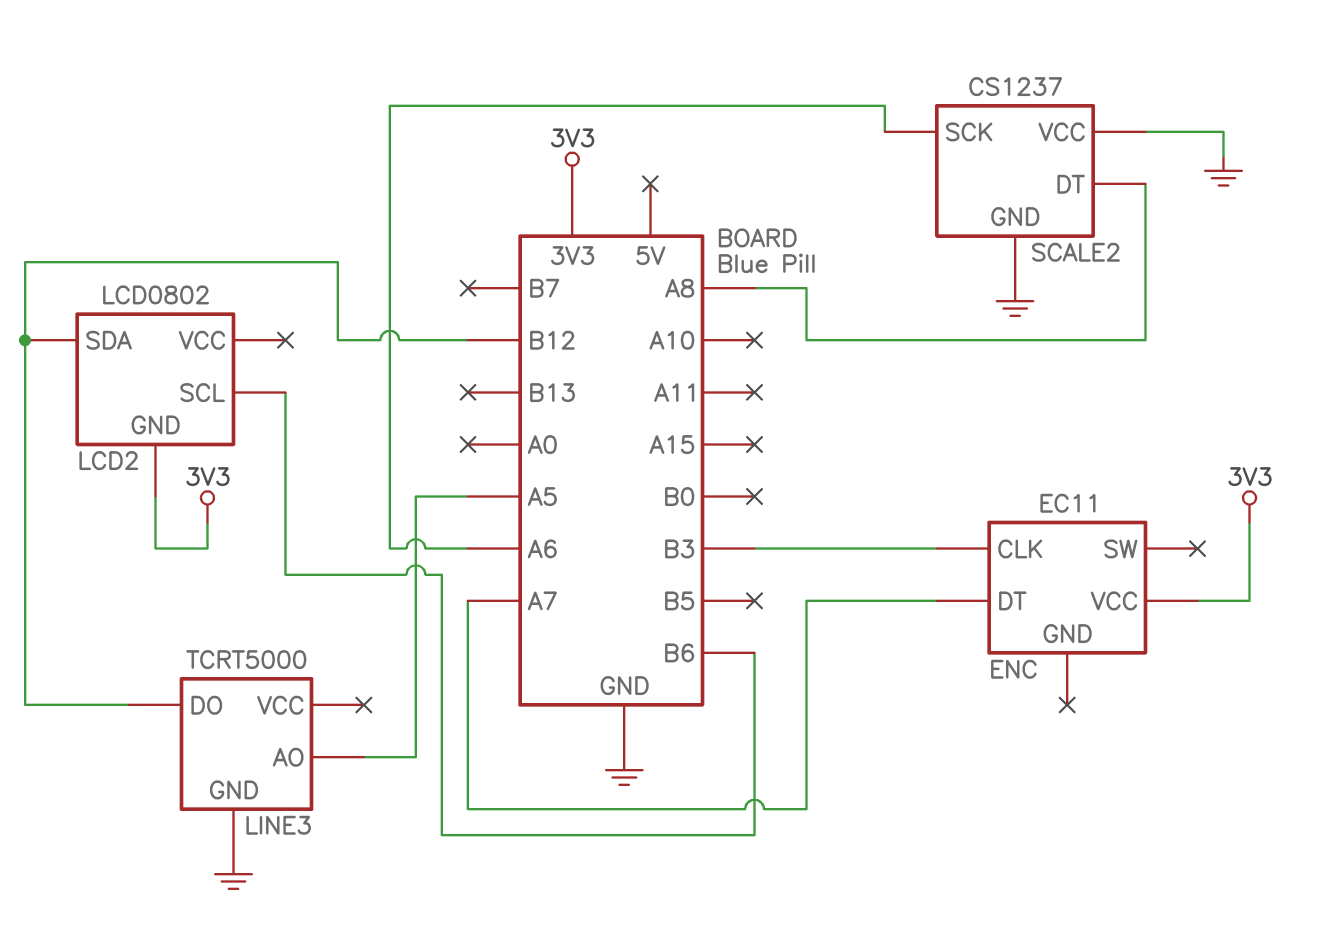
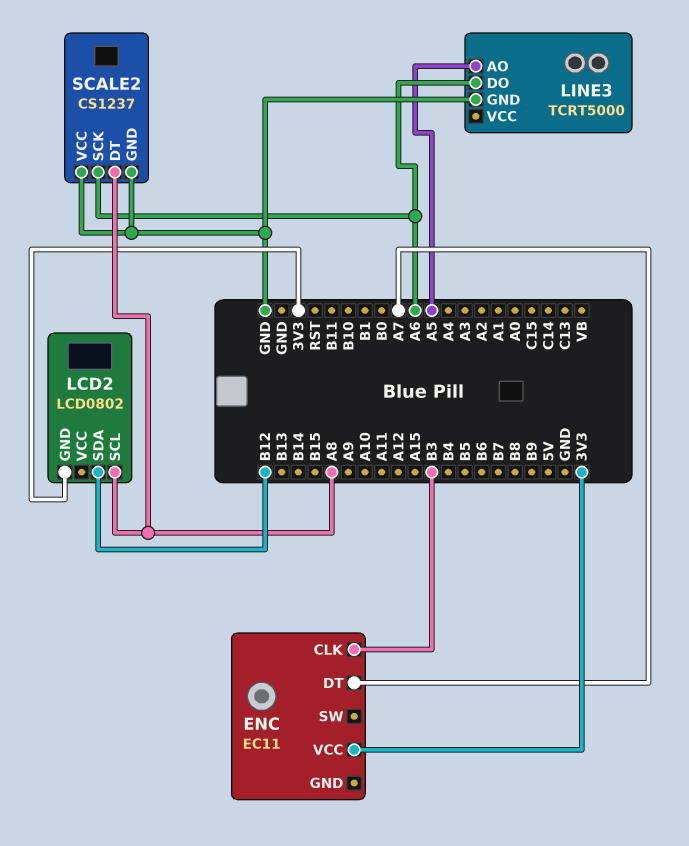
LCD2 pin SCL: B6 -> A8
LINE3 pin DO: B12 -> A6

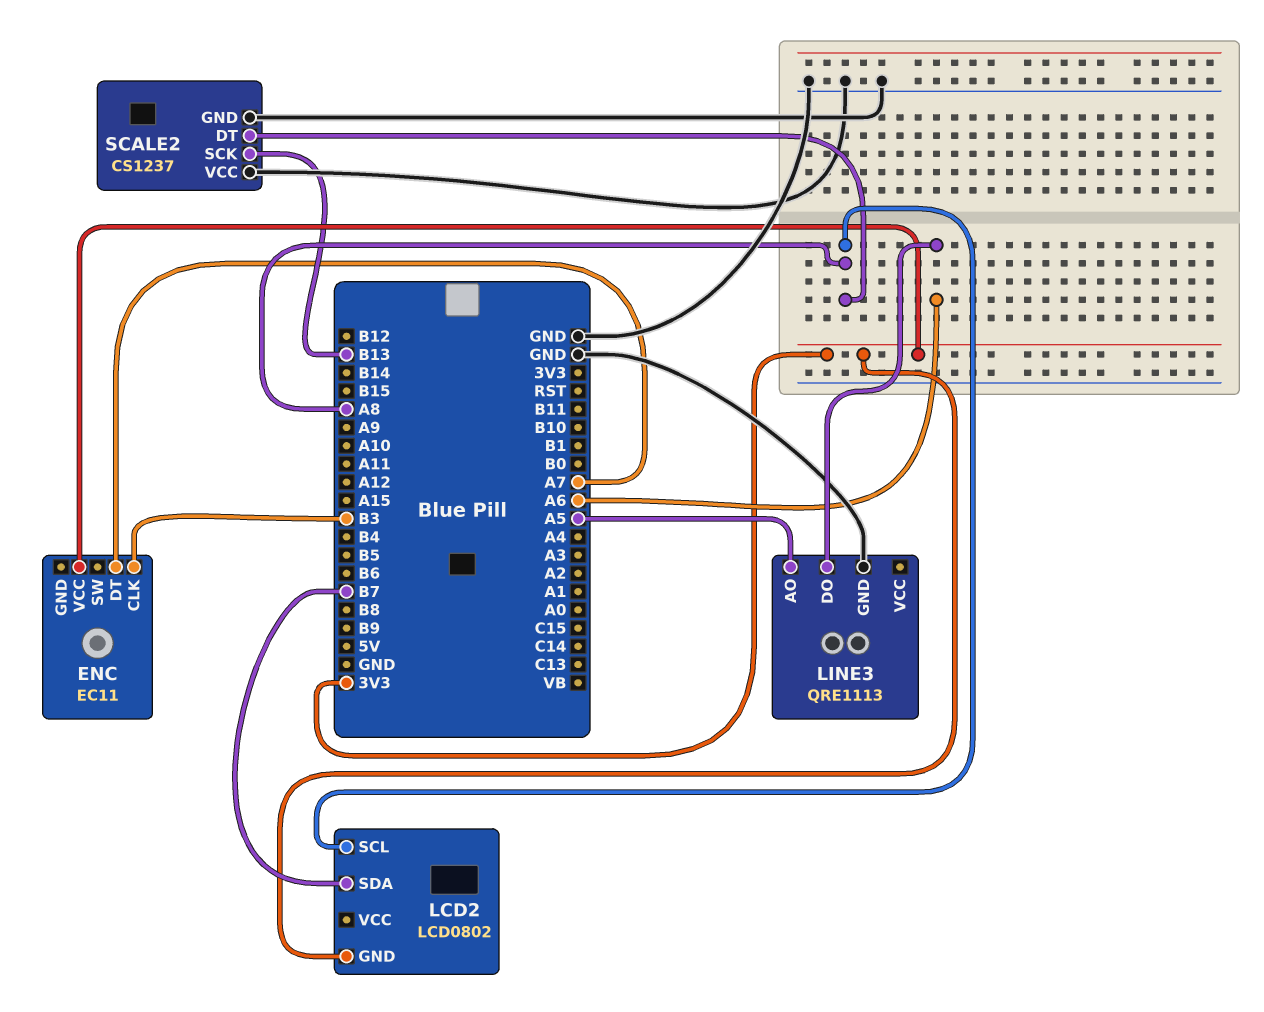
LCD2 pin SDA: B12 -> B7
LINE3: TCRT5000 -> QRE1113
SCALE2 pin SCK: A6 -> B13

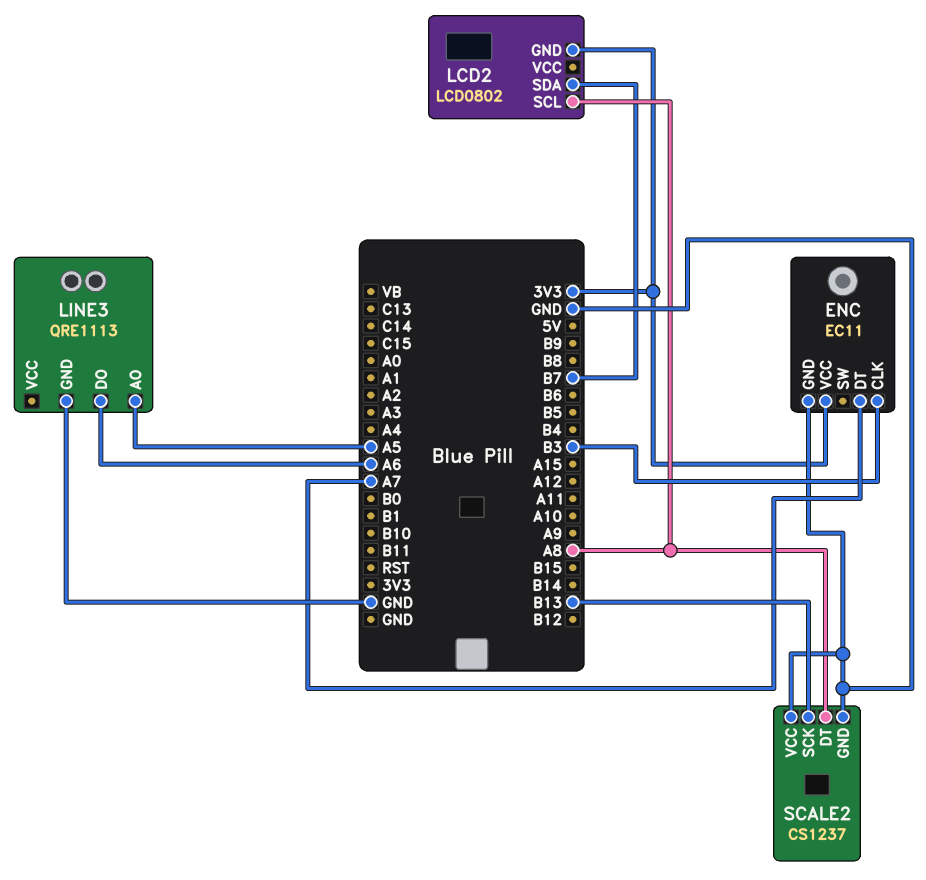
ENC pin GND: none -> GND

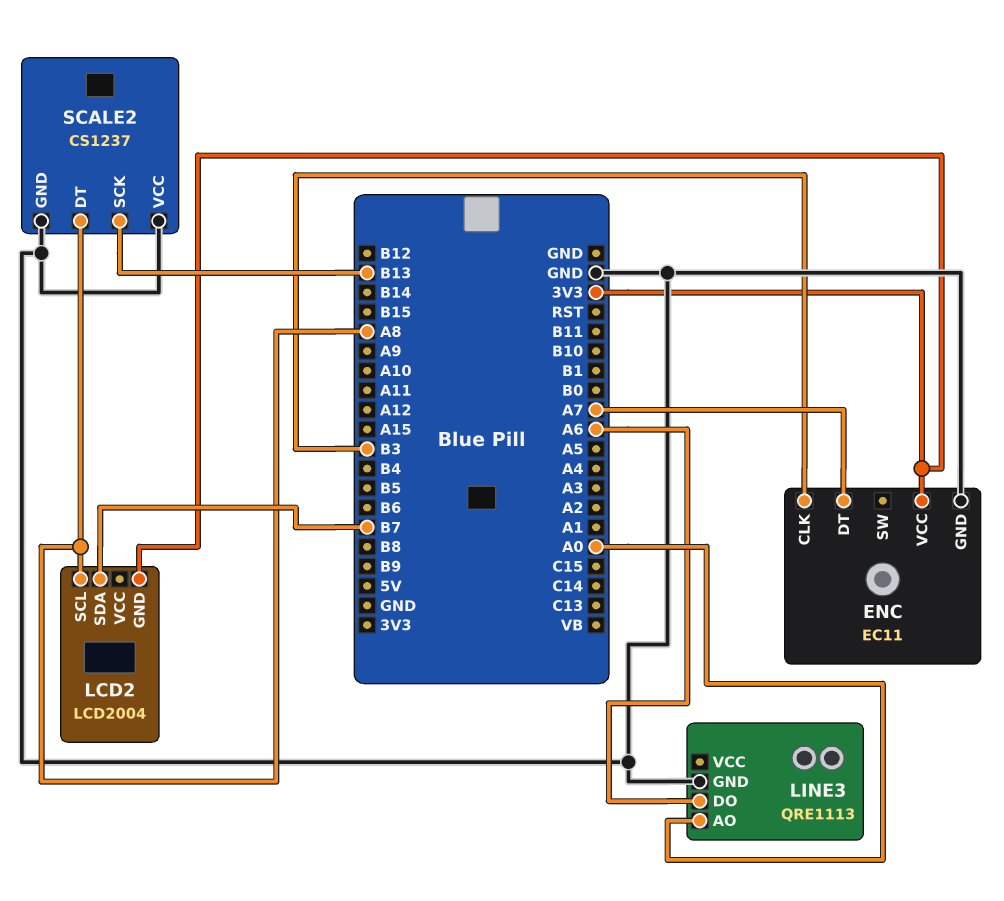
LCD2: LCD0802 -> LCD2004
LINE3 pin AO: A5 -> A0

